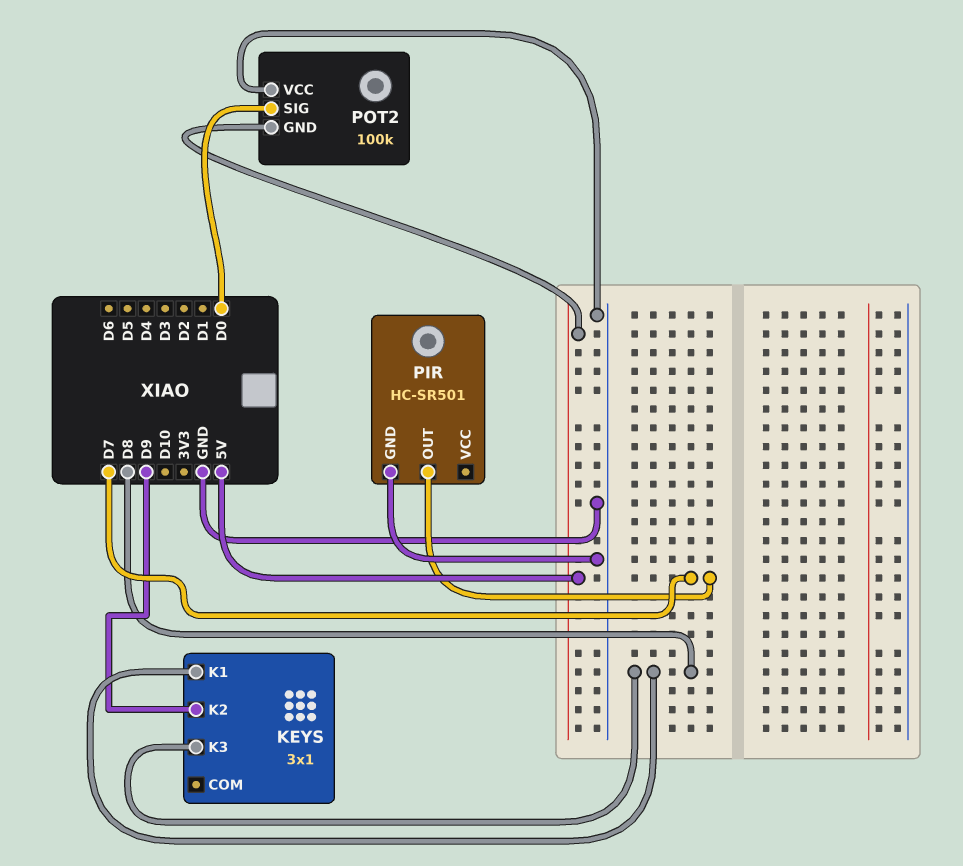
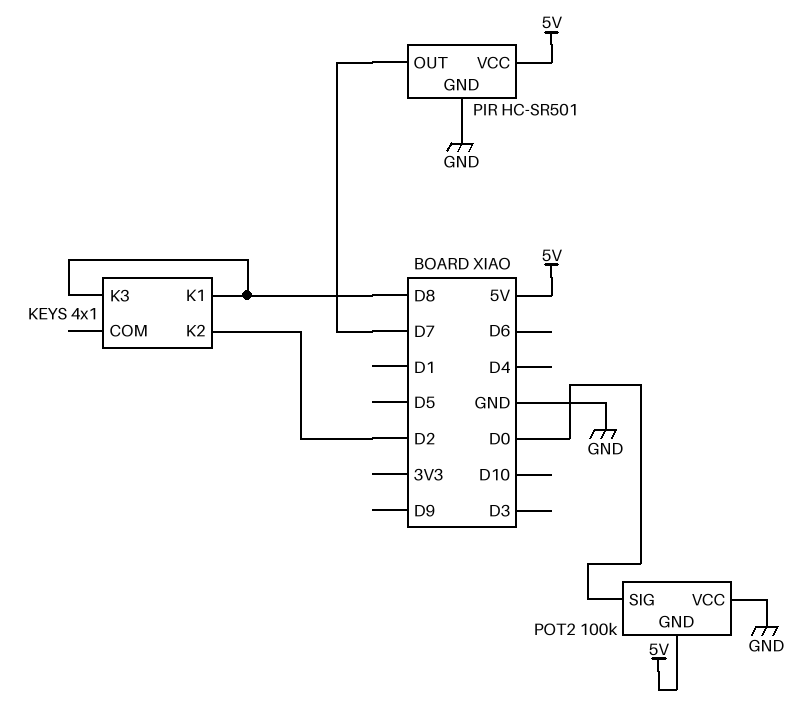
KEYS: 3x1 -> 4x1
KEYS pin K2: D9 -> D2
PIR pin VCC: none -> 5V

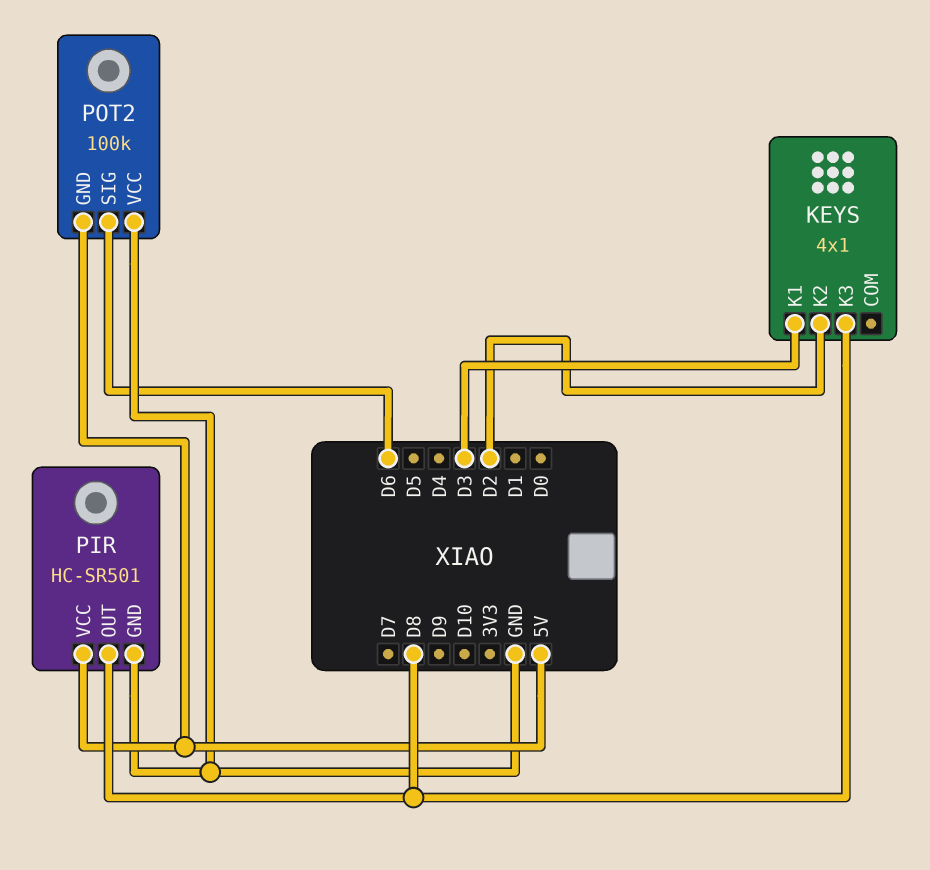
KEYS pin K1: D8 -> D3
PIR pin OUT: D7 -> D8
POT2 pin SIG: D0 -> D6

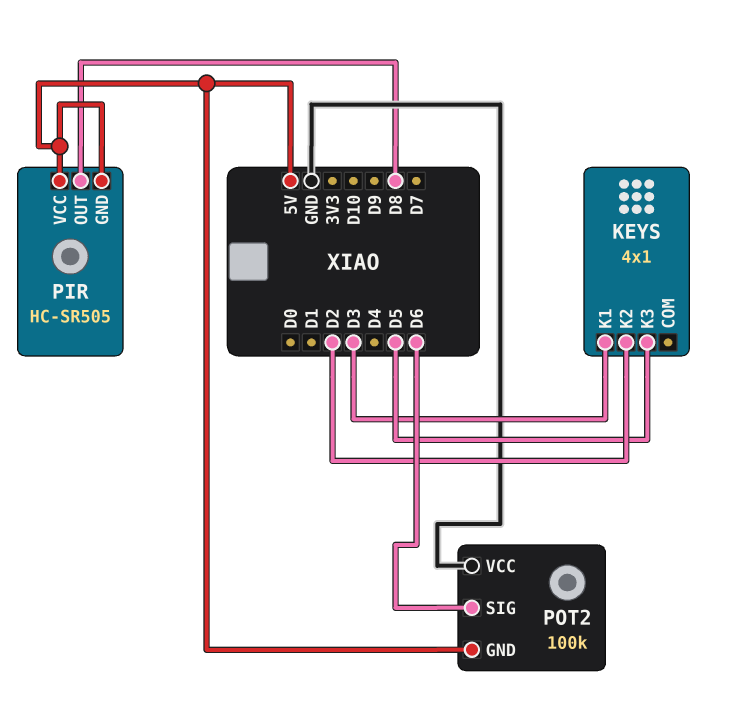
KEYS pin K3: D8 -> D5
PIR: HC-SR501 -> HC-SR505
PIR pin GND: GND -> 5V

